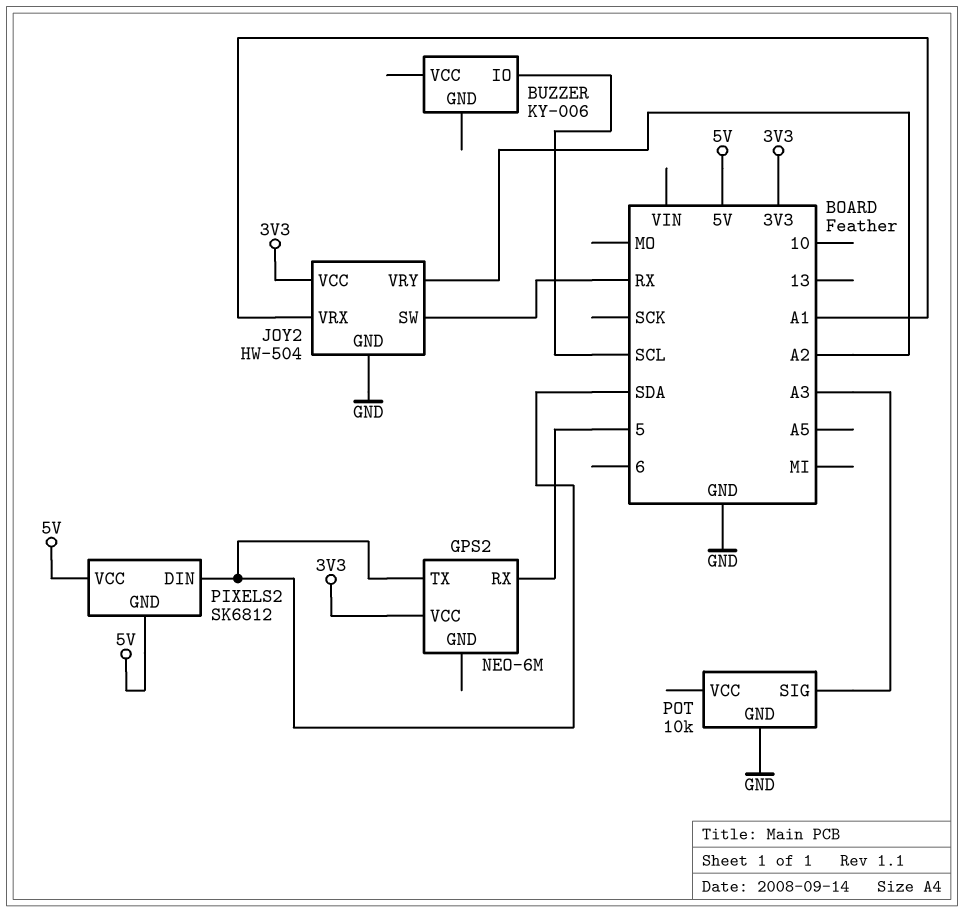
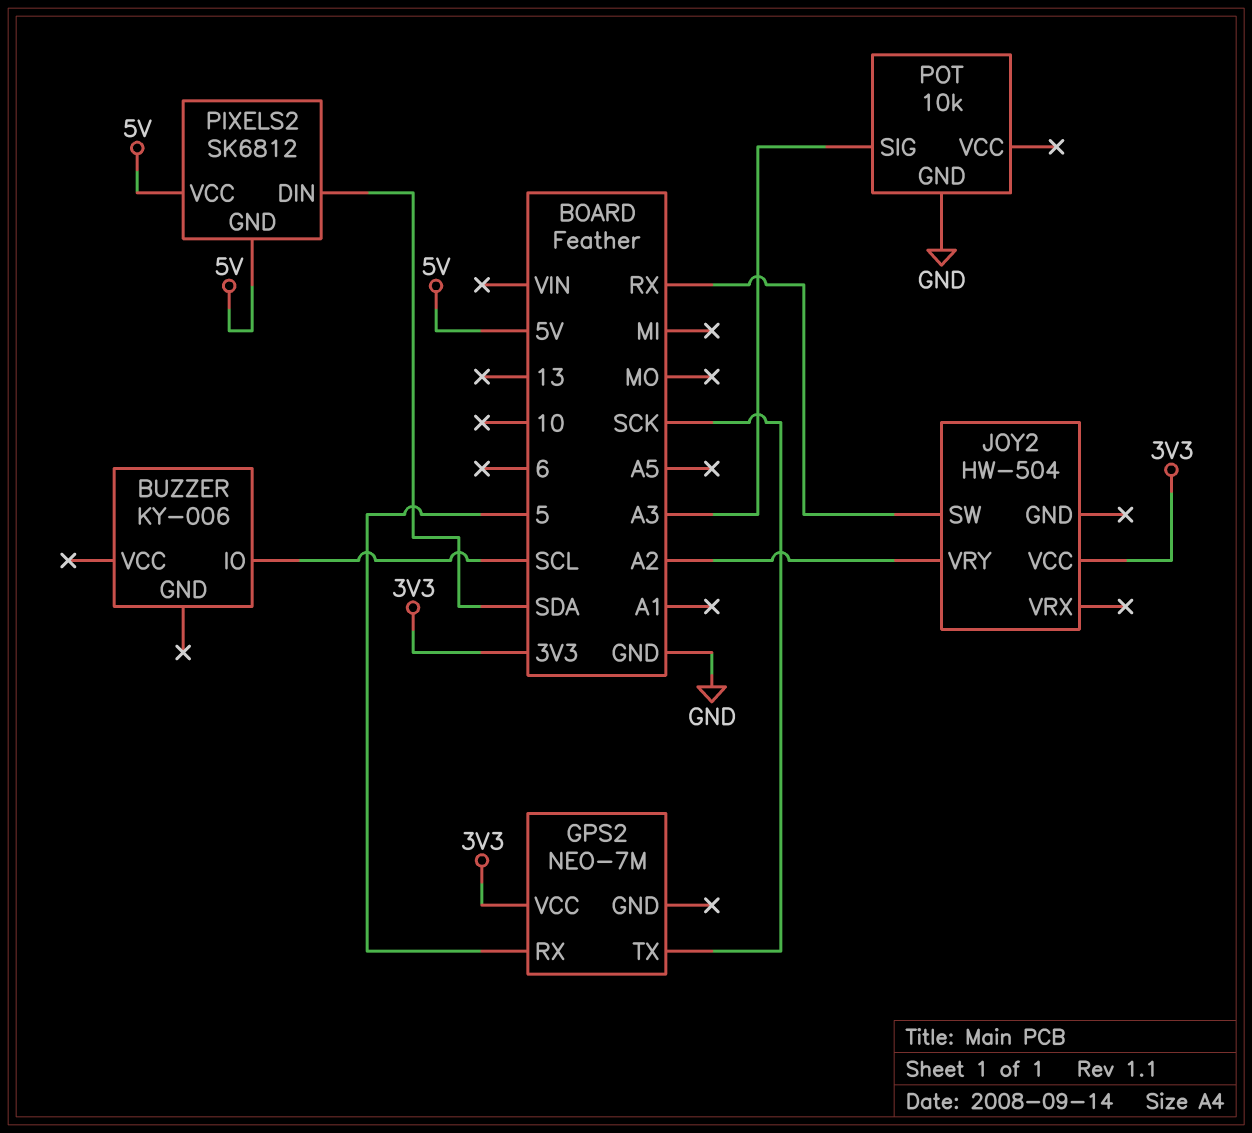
GPS2: NEO-6M -> NEO-7M
GPS2 pin TX: SDA -> SCK
JOY2 pin GND: GND -> none
JOY2 pin VRX: A1 -> none

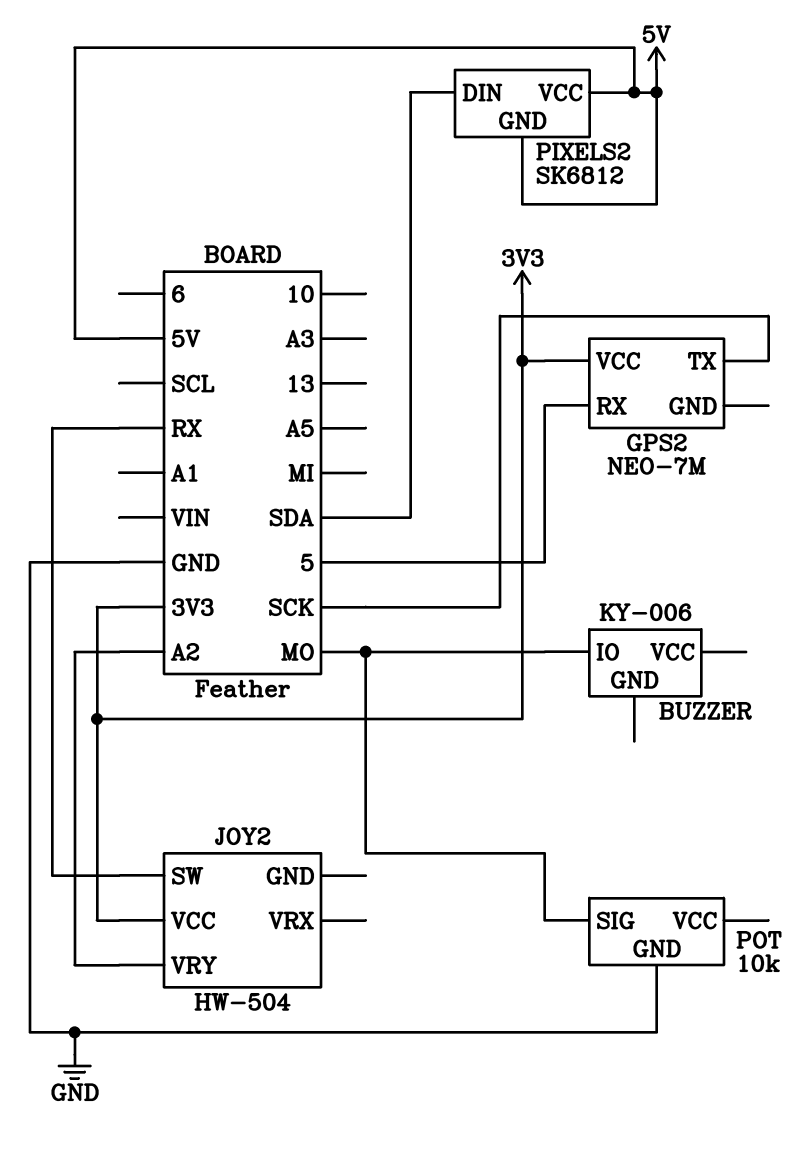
BUZZER pin IO: SCL -> MO
POT pin SIG: A3 -> MO

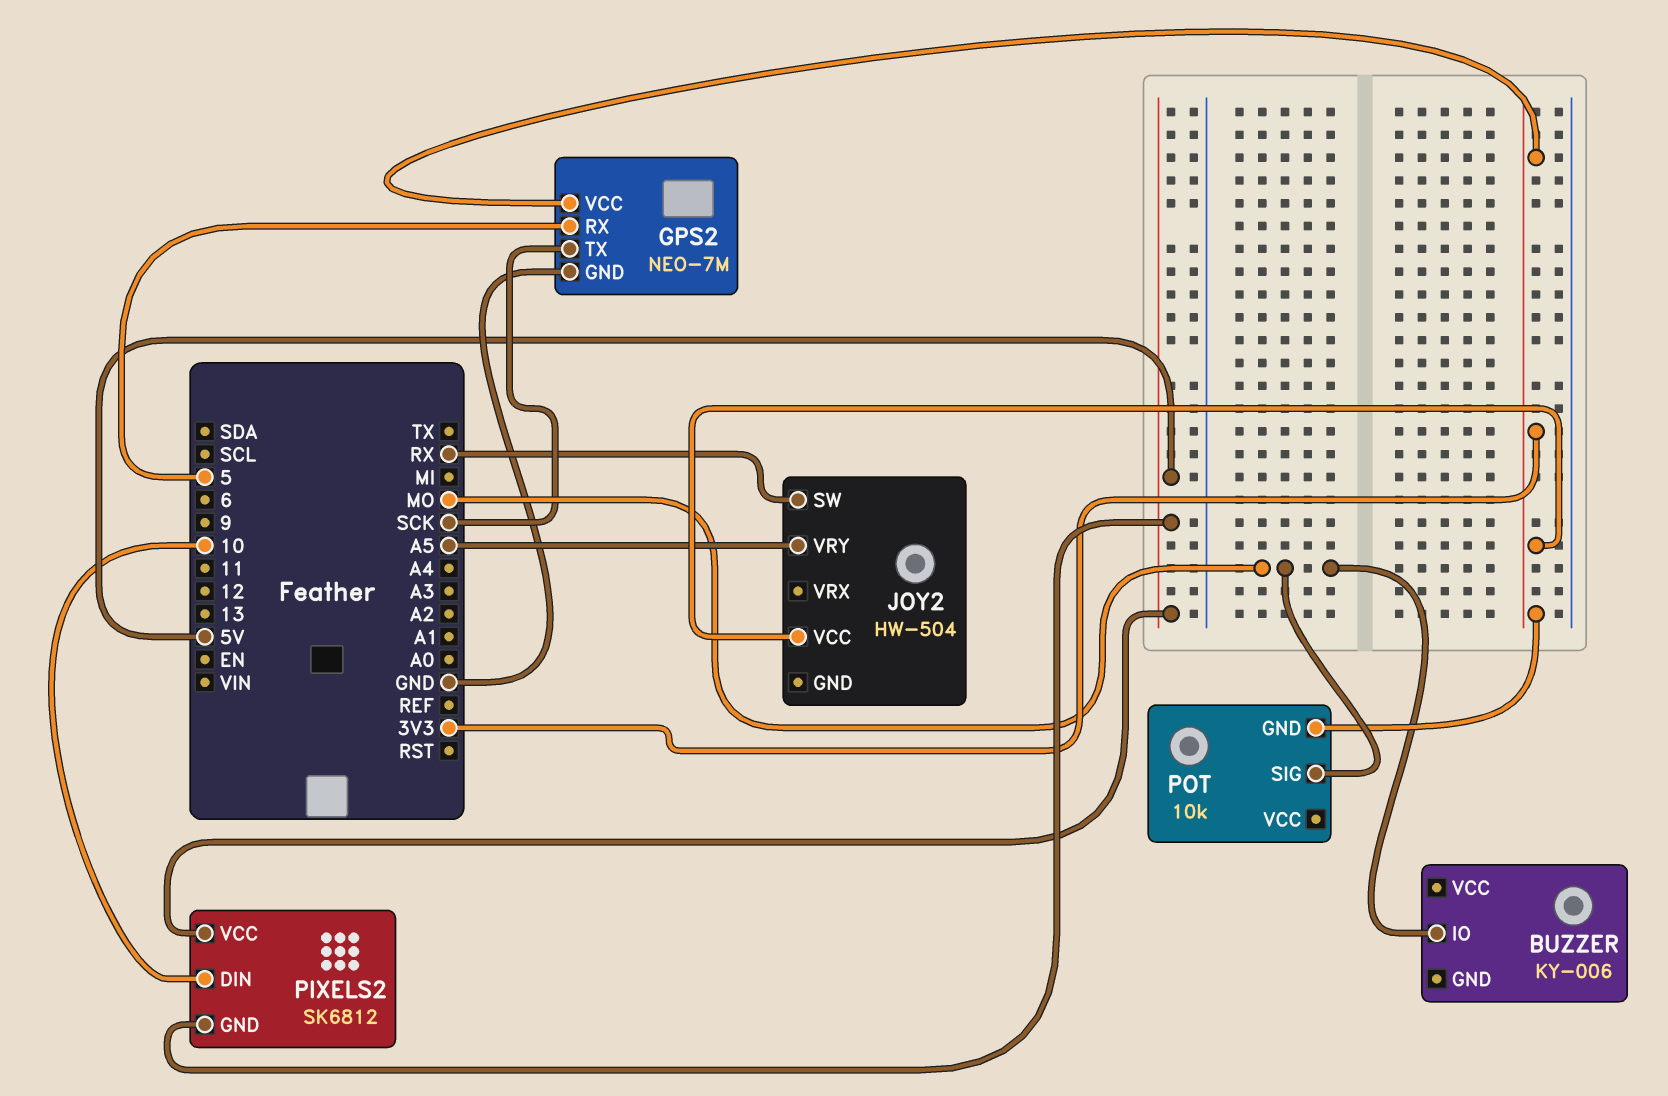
GPS2 pin GND: none -> GND
JOY2 pin VRY: A2 -> A5
PIXELS2 pin DIN: SDA -> 10
POT pin GND: GND -> 3V3

